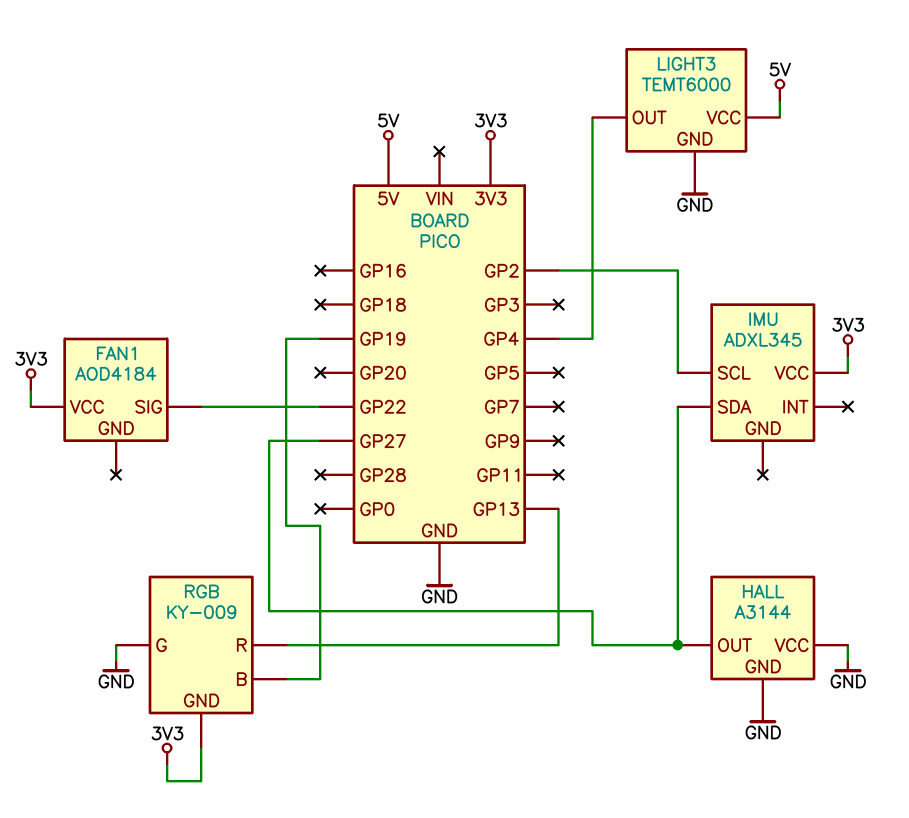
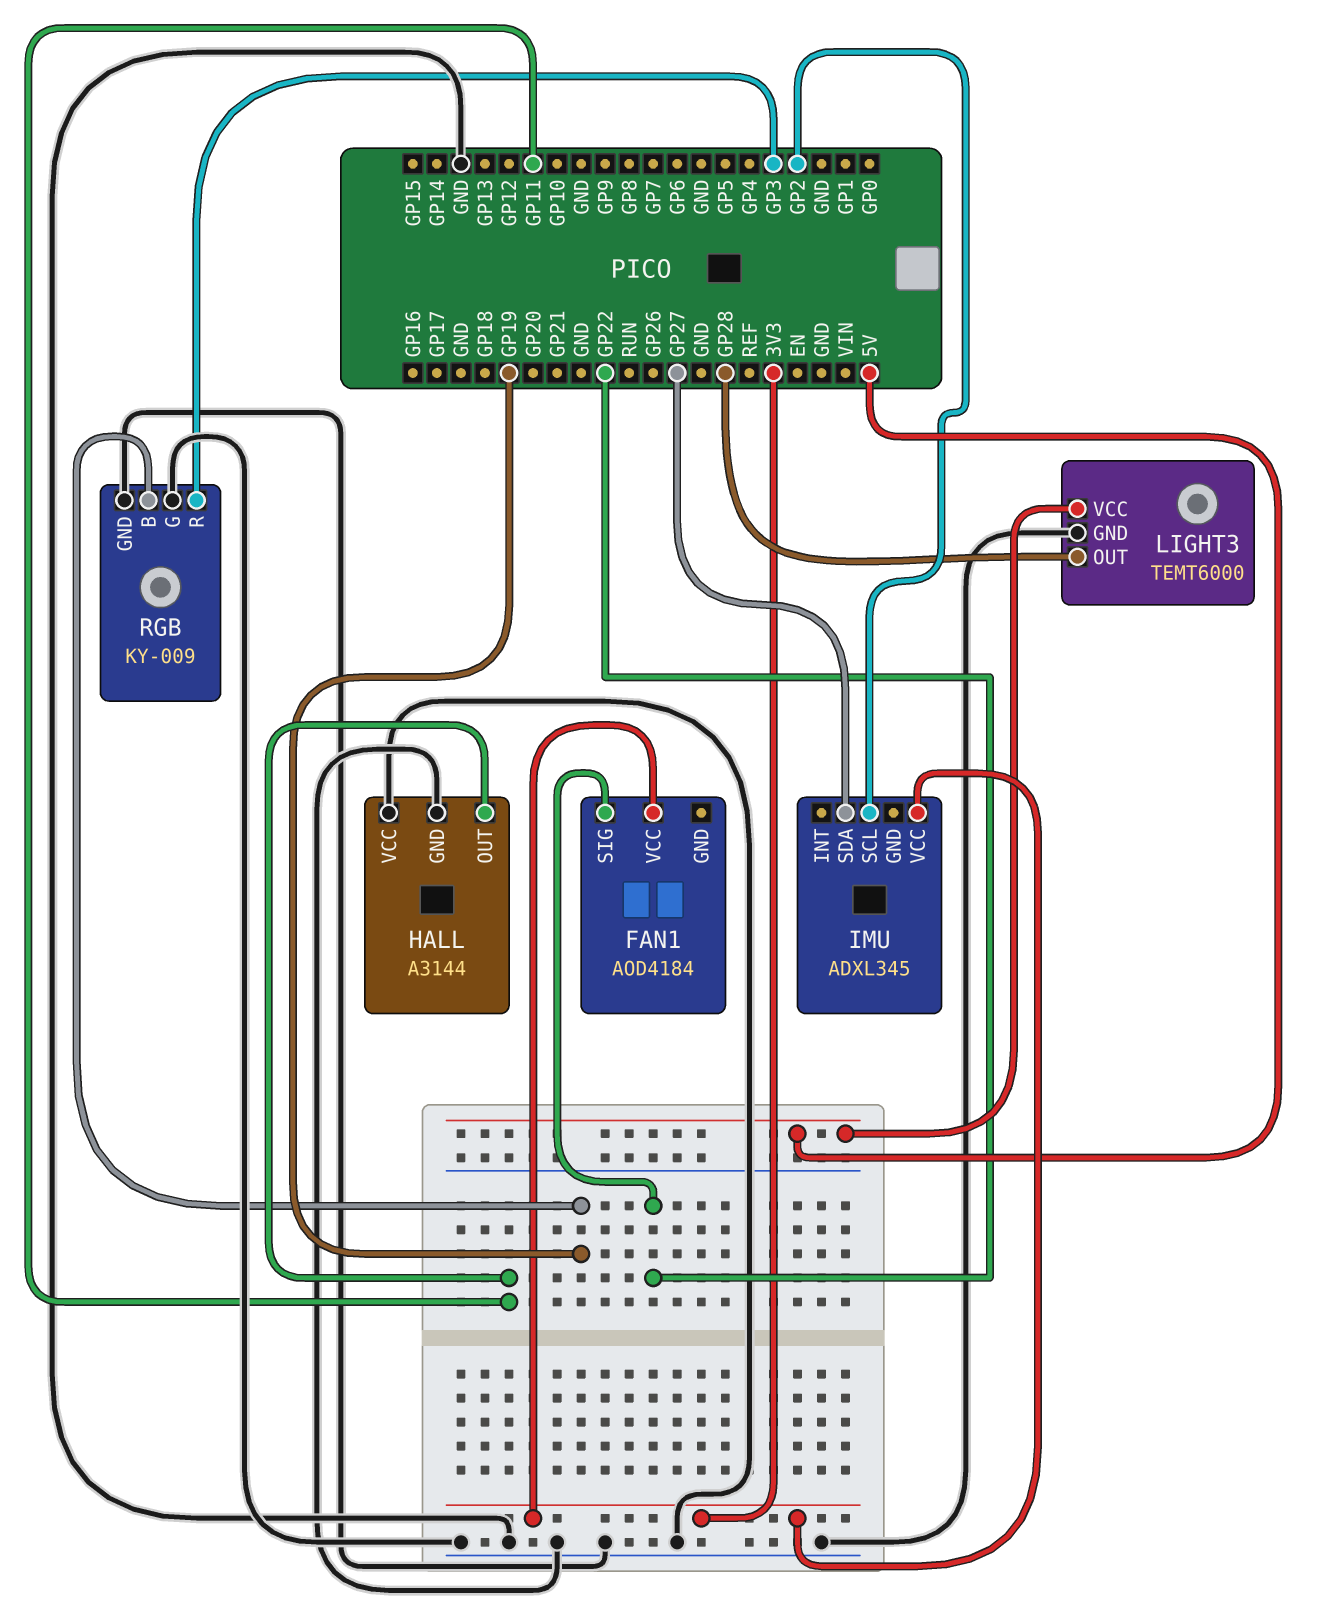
HALL pin OUT: GP27 -> GP11
LIGHT3 pin OUT: GP4 -> GP28
RGB pin GND: 3V3 -> GND
RGB pin R: GP13 -> GP3

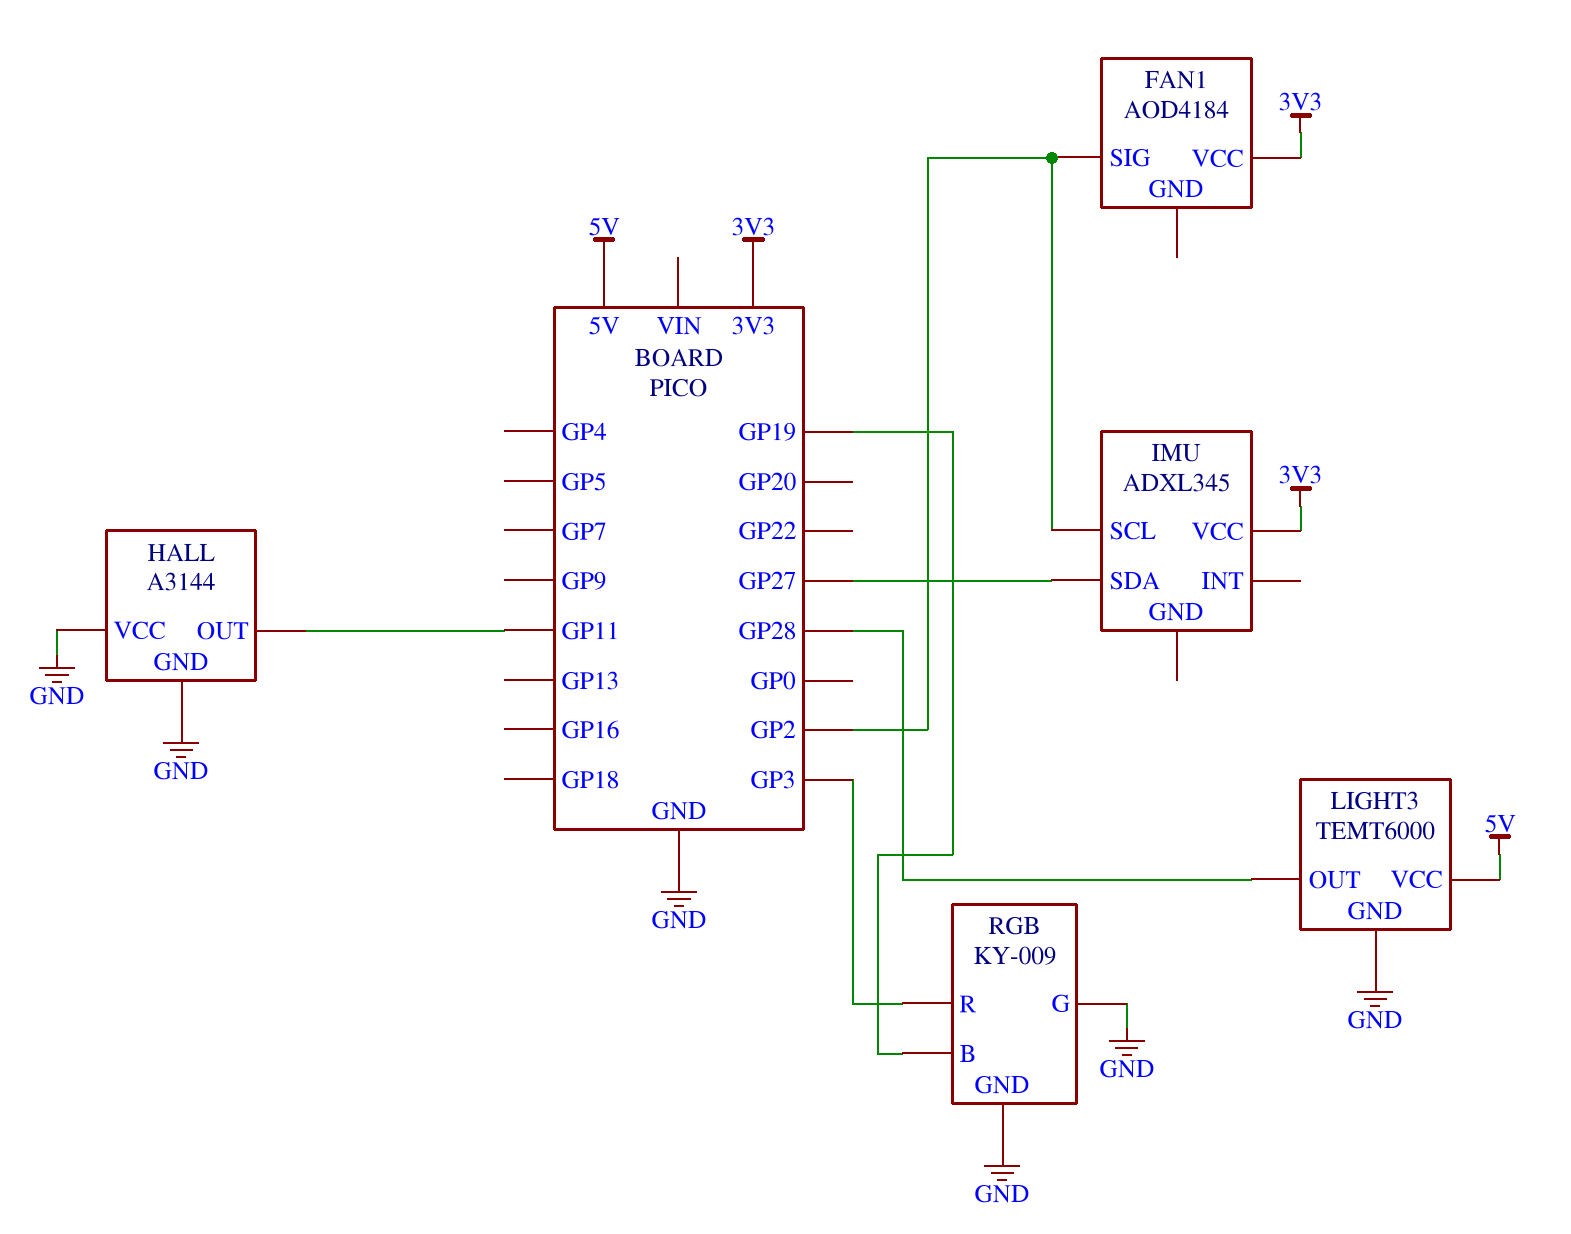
FAN1 pin SIG: GP22 -> GP2

